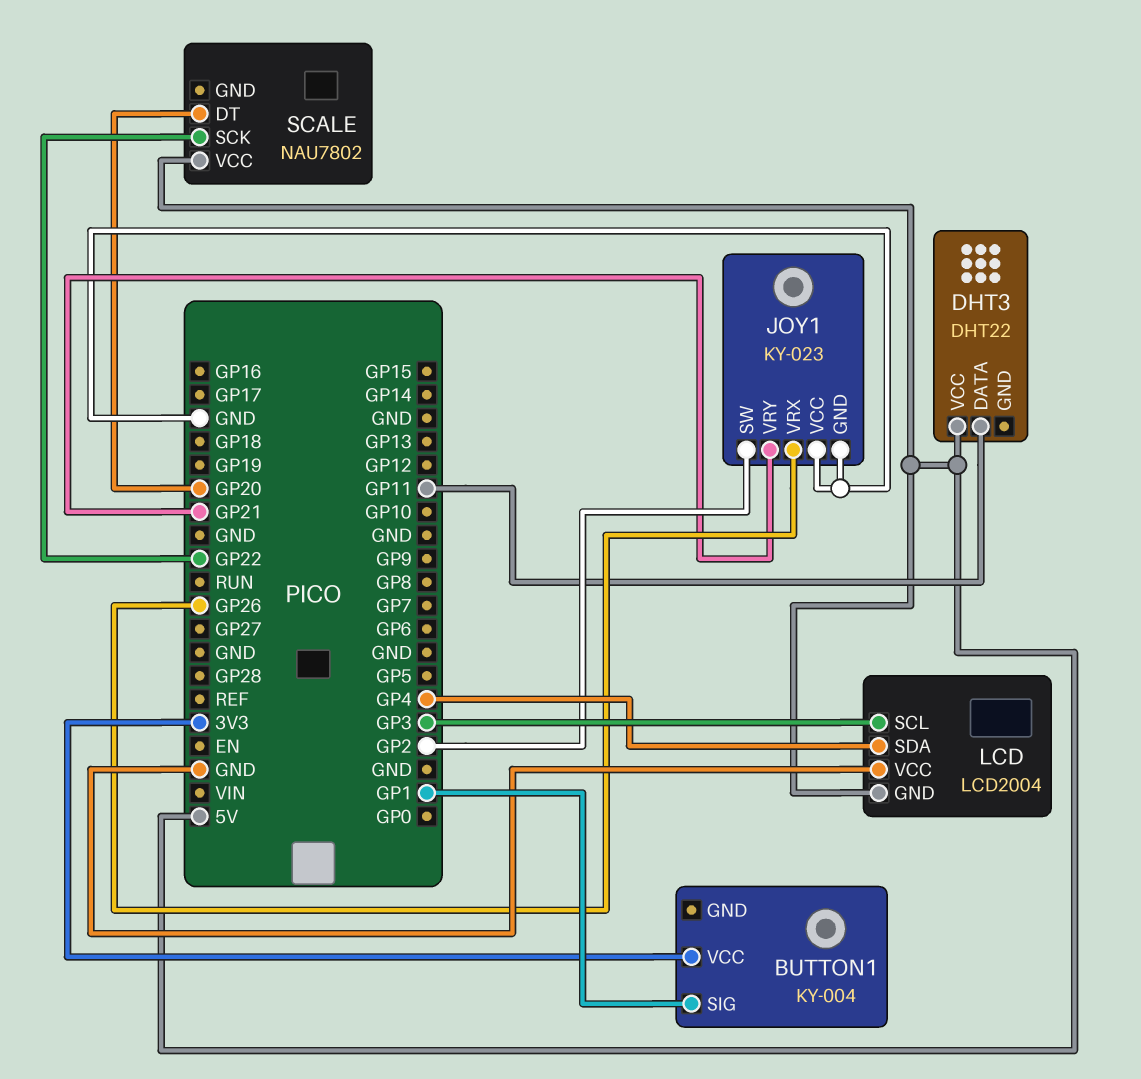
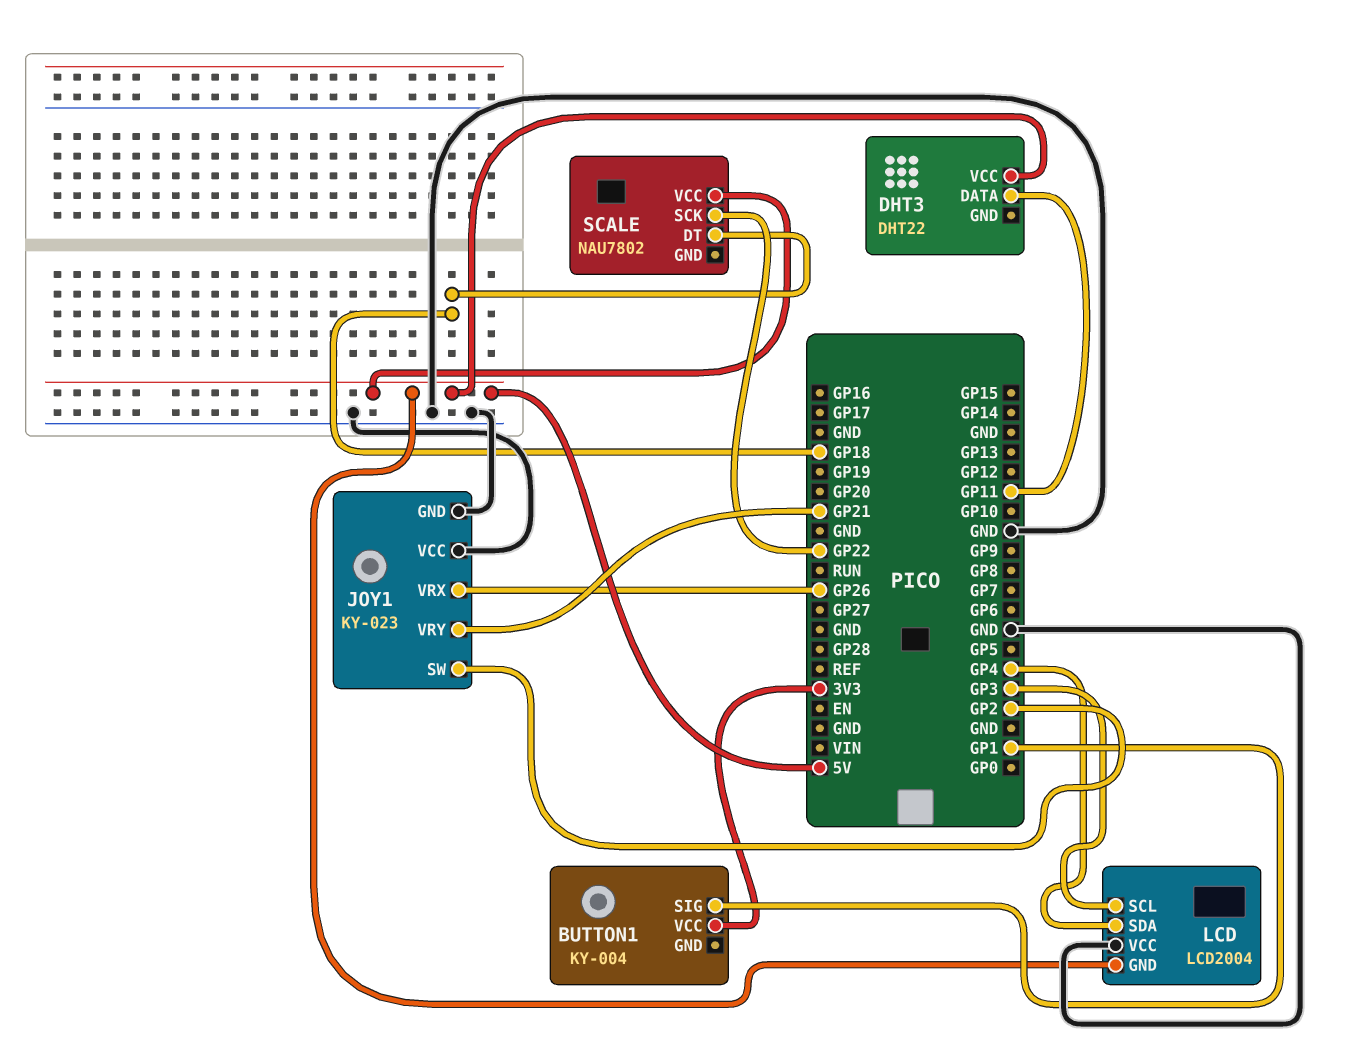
SCALE pin DT: GP20 -> GP18

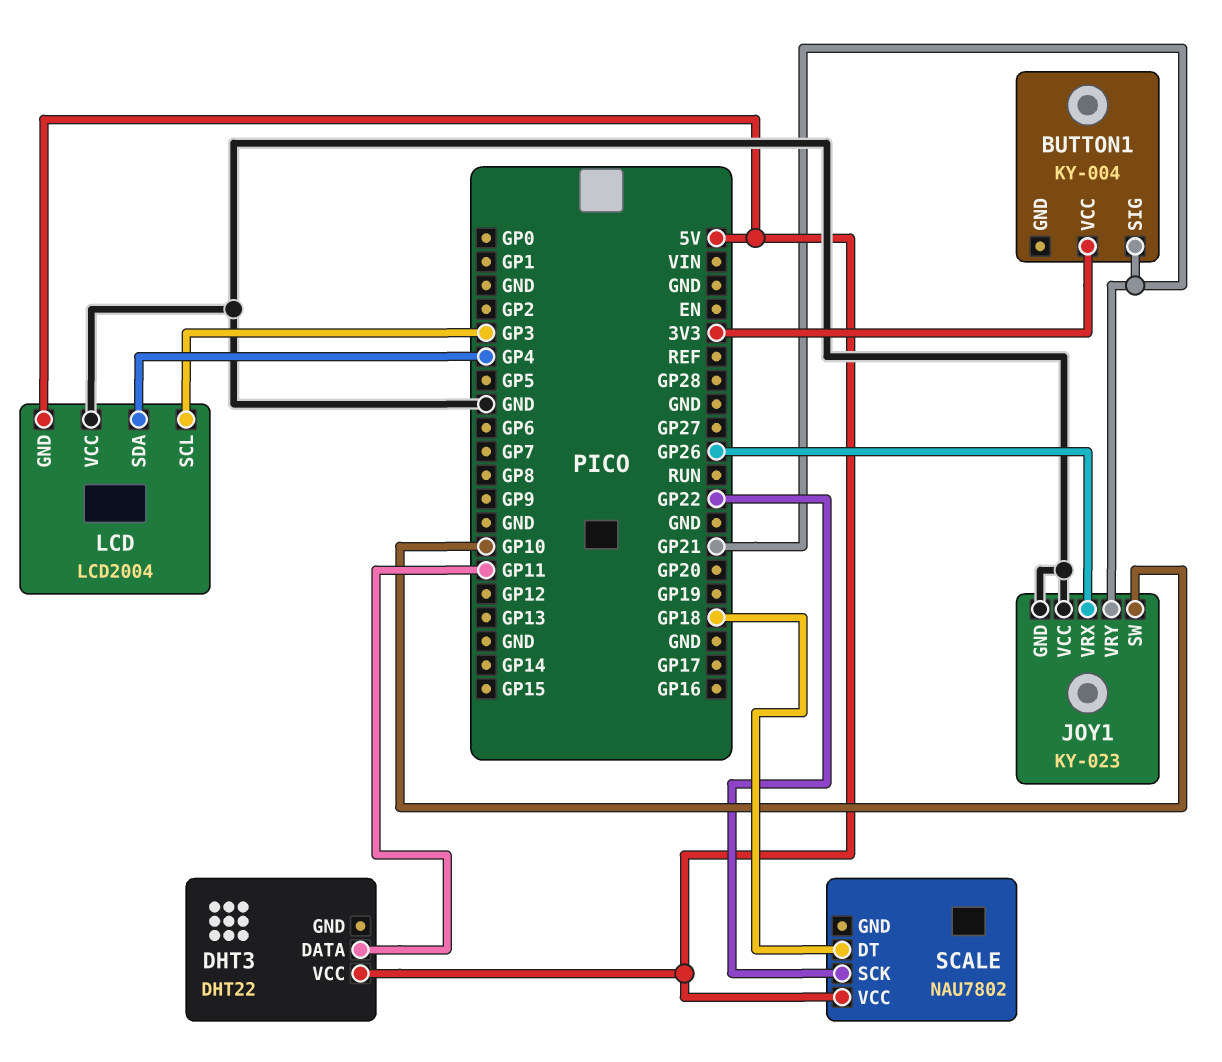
BUTTON1 pin SIG: GP1 -> GP21
JOY1 pin SW: GP2 -> GP10

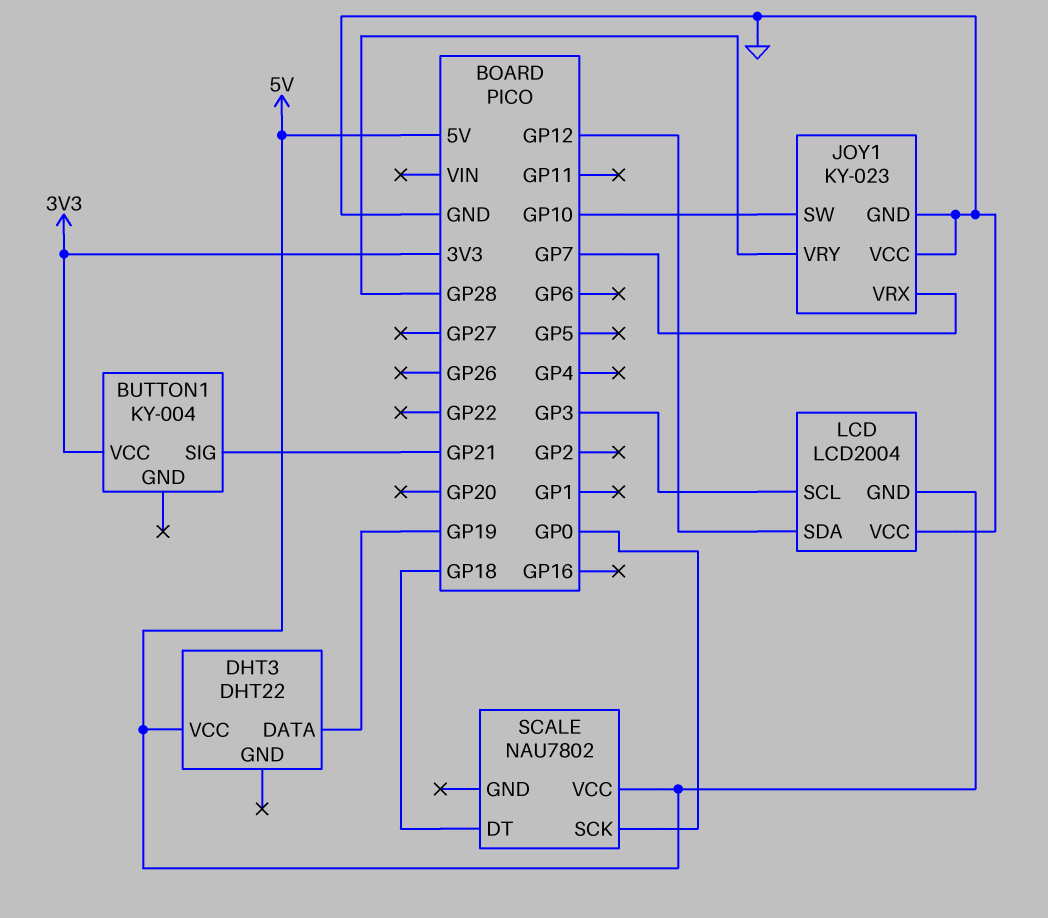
DHT3 pin DATA: GP11 -> GP19
JOY1 pin VRX: GP26 -> GP7
JOY1 pin VRY: GP21 -> GP28
LCD pin SDA: GP4 -> GP12
SCALE pin SCK: GP22 -> GP0

